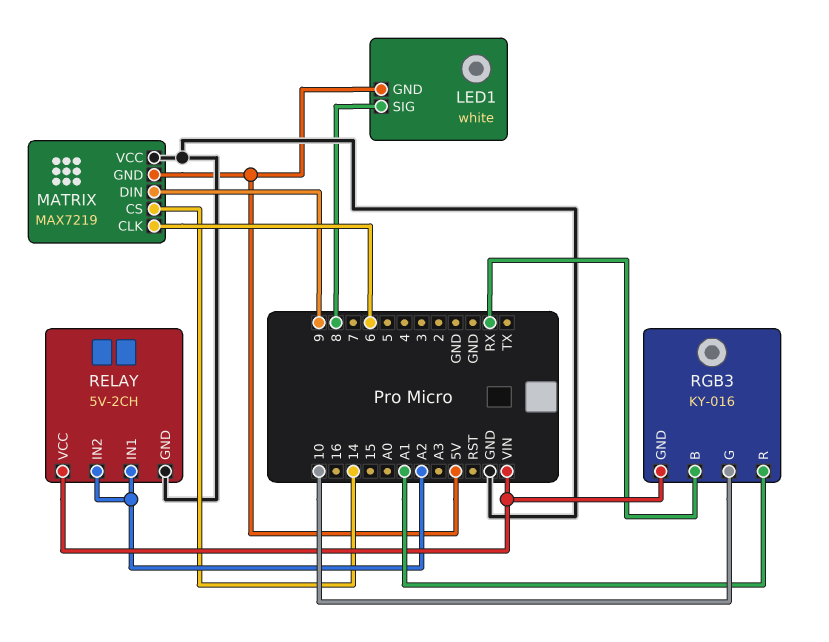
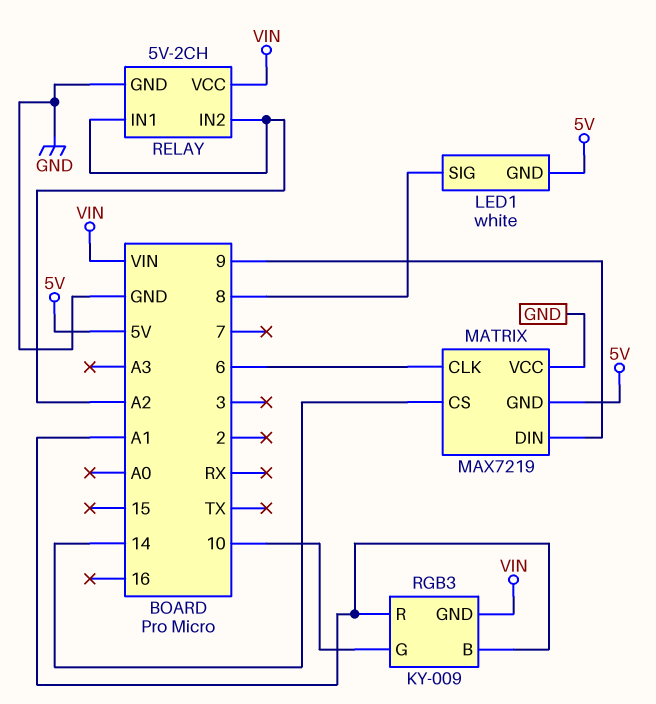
RGB3: KY-016 -> KY-009
RGB3 pin B: RX -> A1

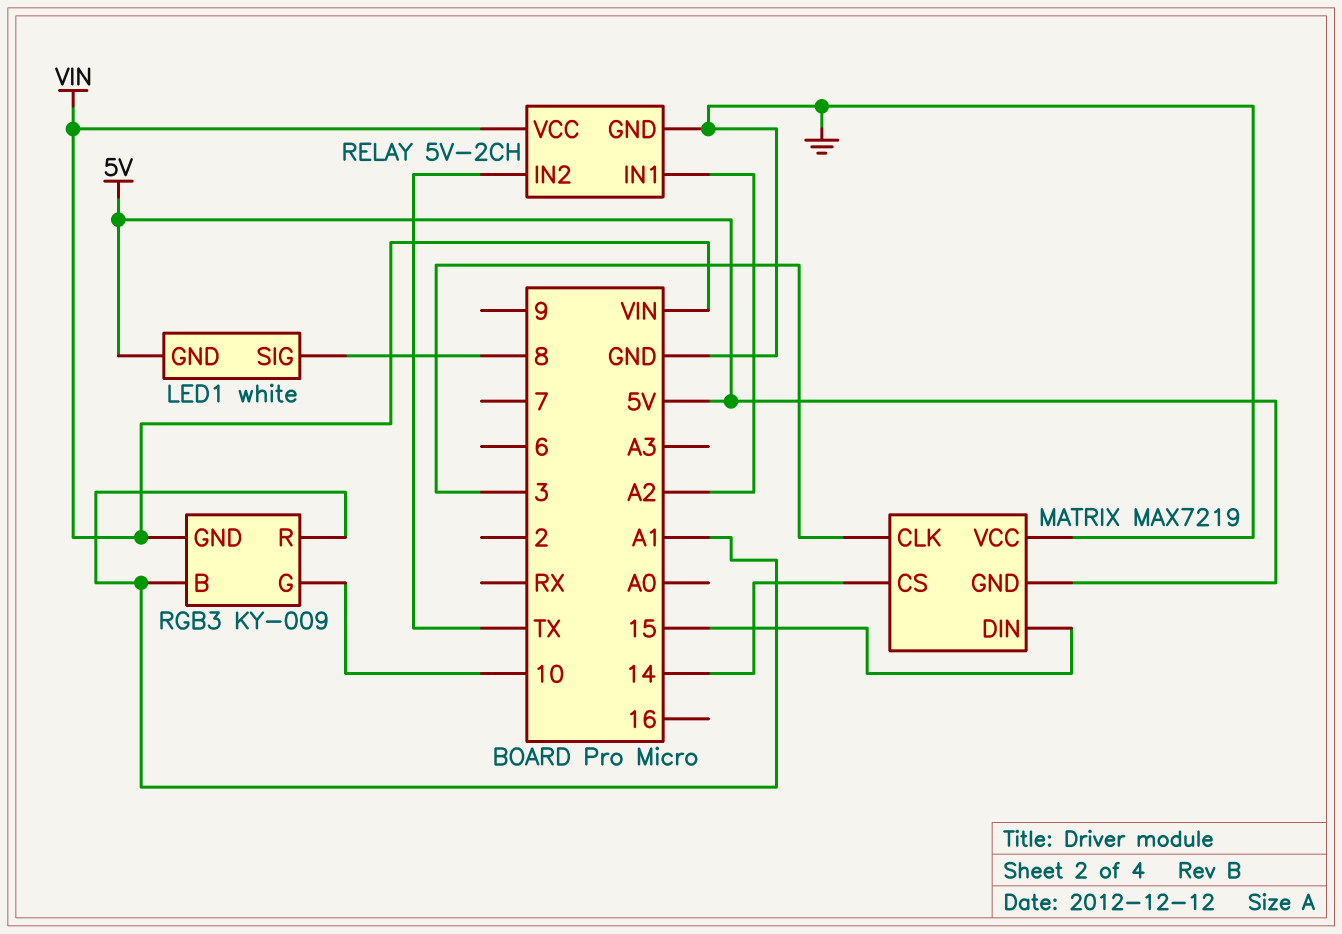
MATRIX pin CLK: 6 -> 3
MATRIX pin DIN: 9 -> 15
RELAY pin IN2: A2 -> TX

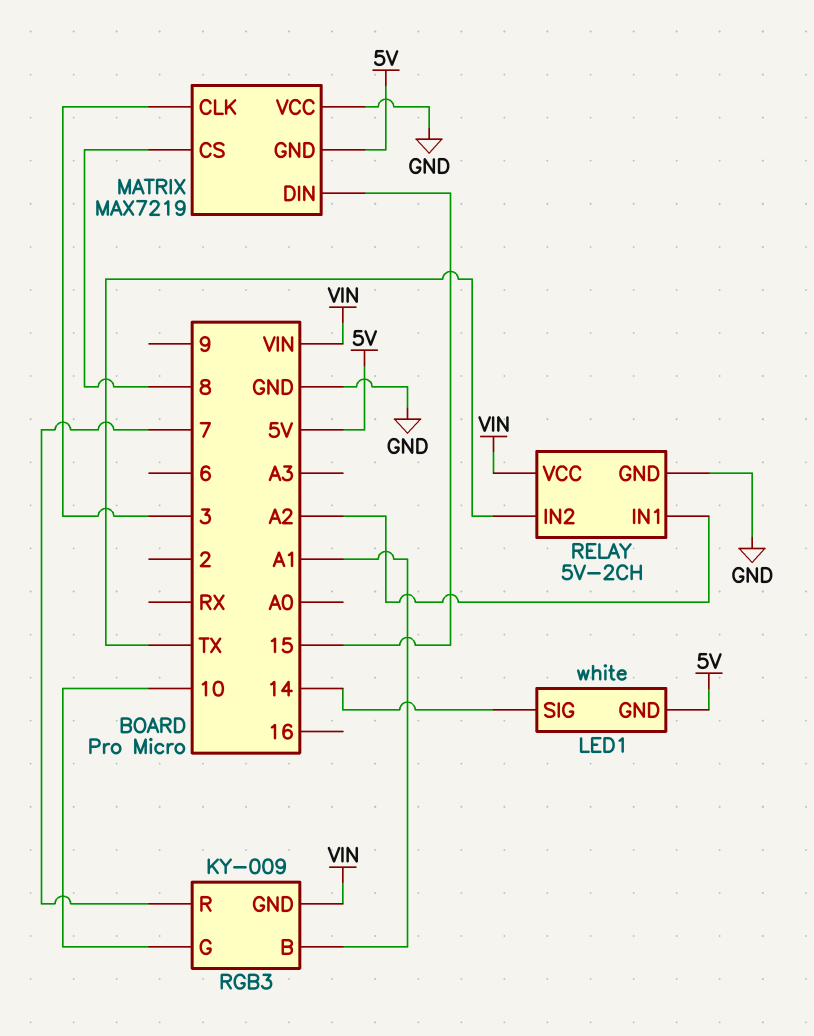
LED1 pin SIG: 8 -> 14
MATRIX pin CS: 14 -> 8
RGB3 pin R: A1 -> 7

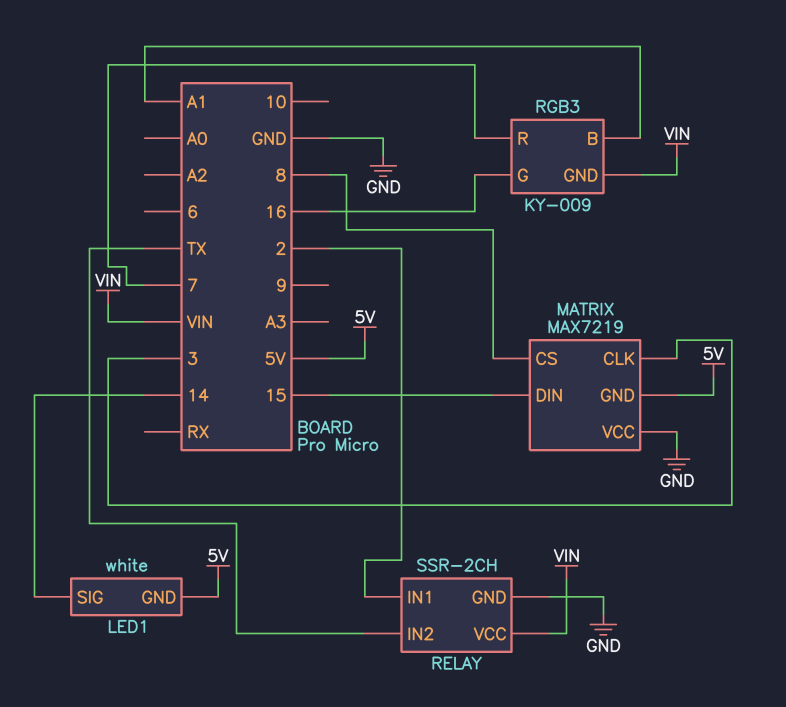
RELAY: 5V-2CH -> SSR-2CH
RELAY pin IN1: A2 -> 2
RGB3 pin G: 10 -> 16

